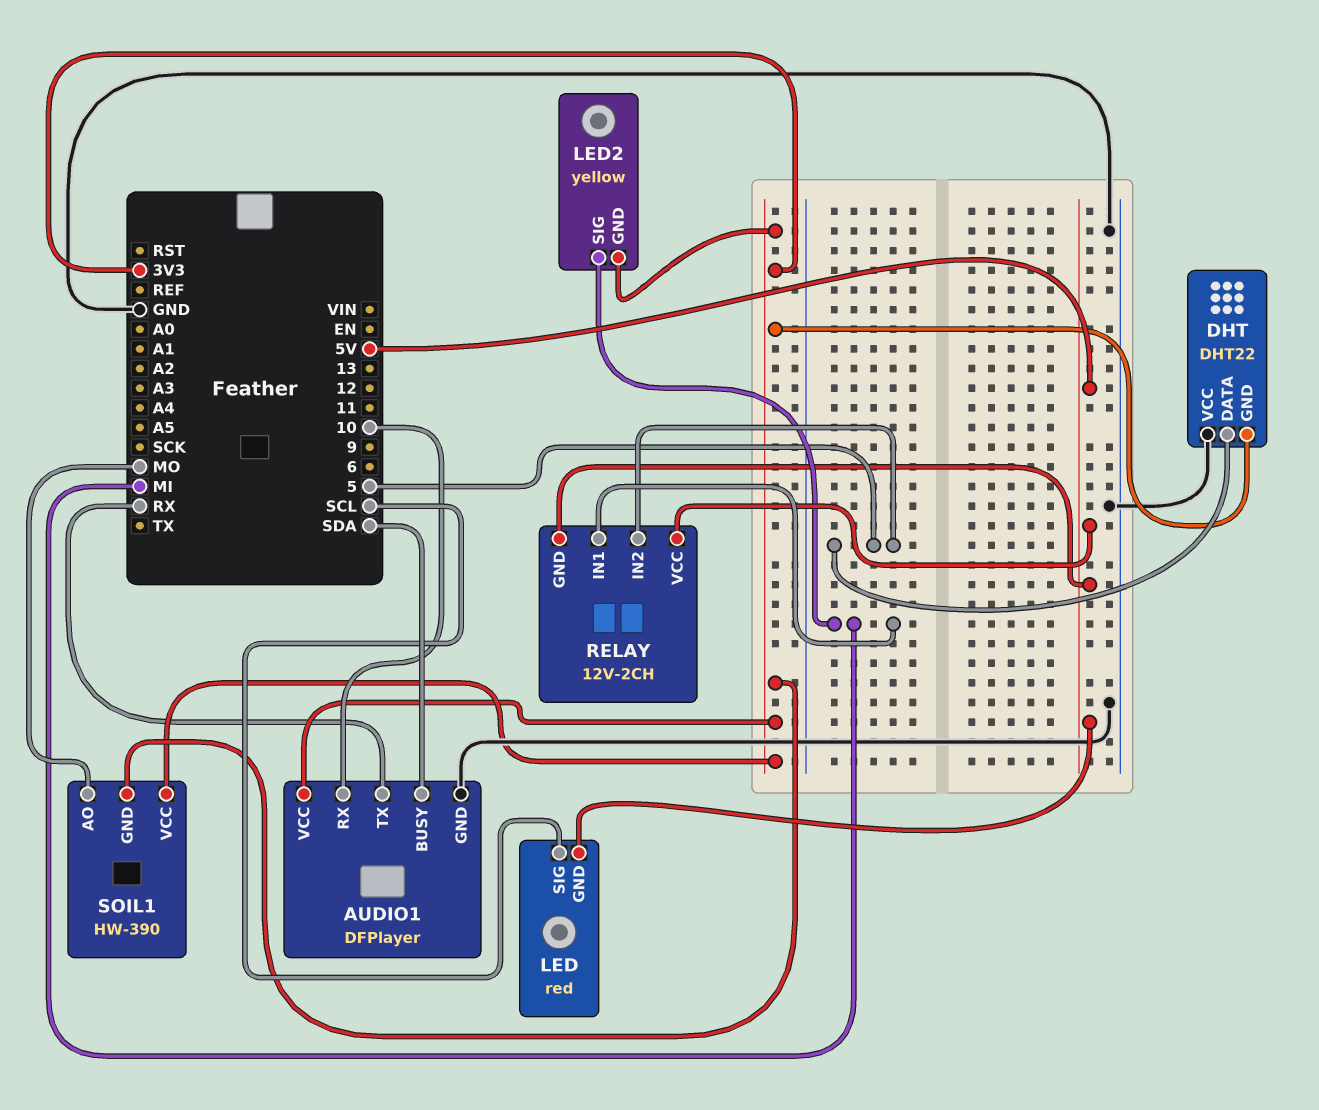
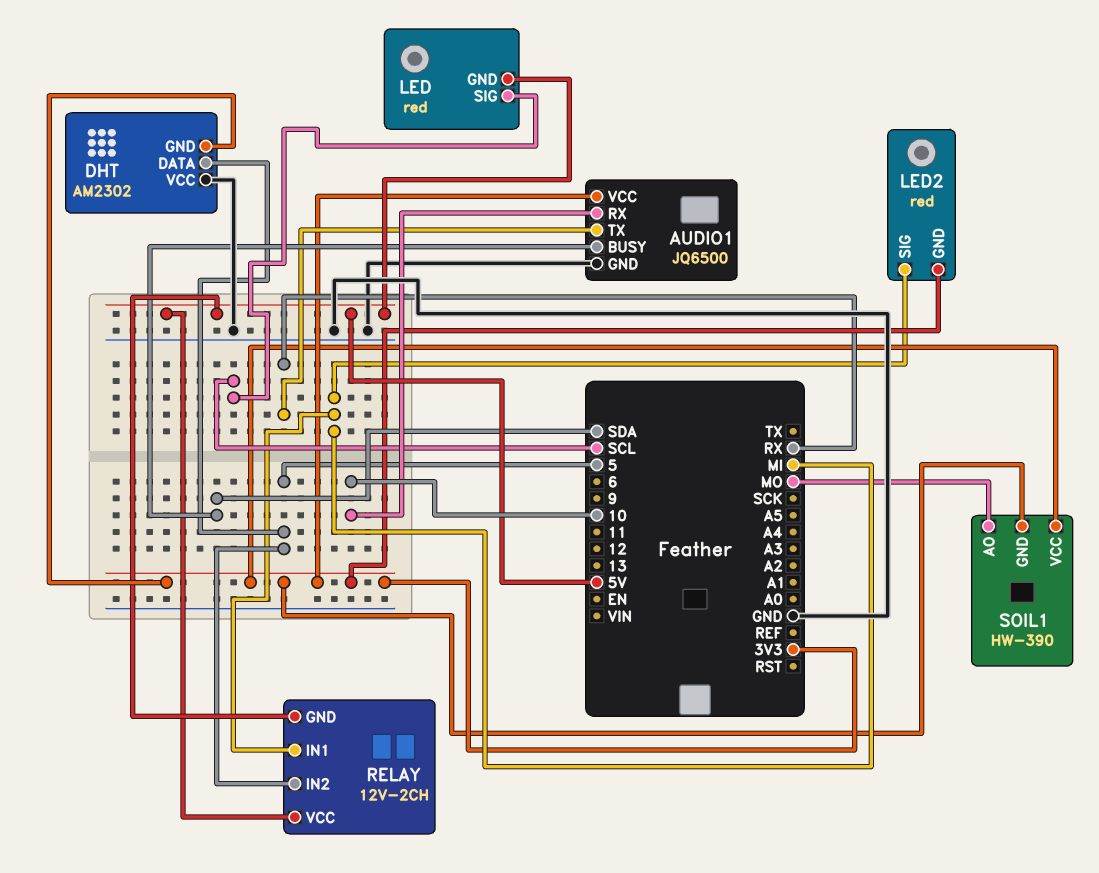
AUDIO1: DFPlayer -> JQ6500
DHT: DHT22 -> AM2302
LED2: yellow -> red

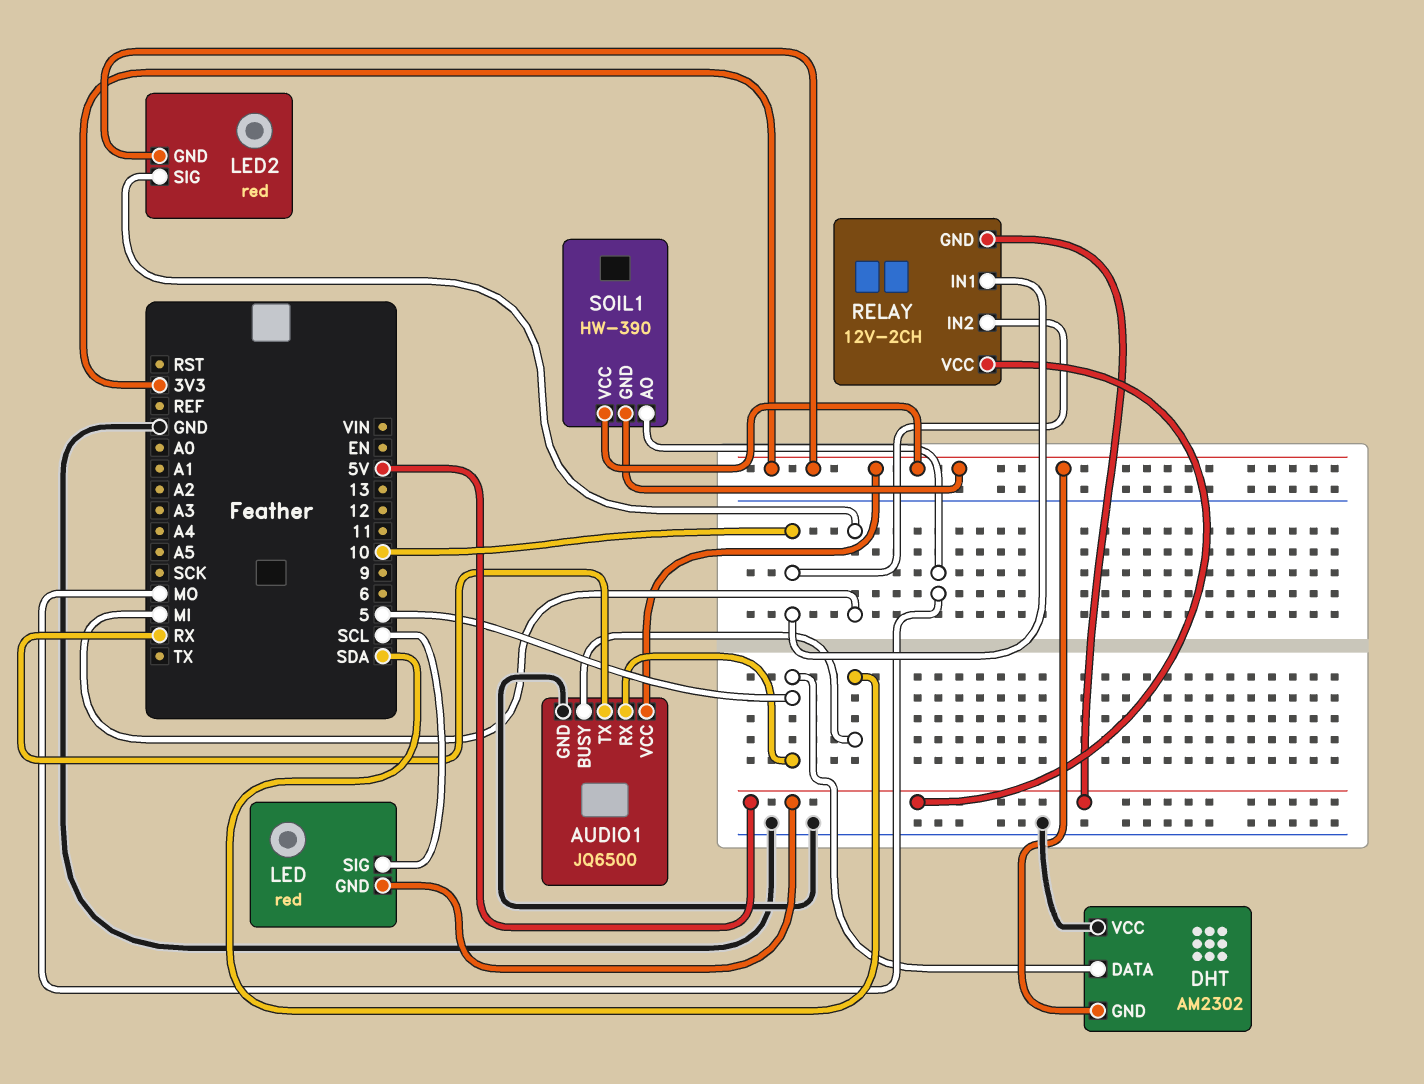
AUDIO1 pin RX: 10 -> 5
RELAY pin IN1: MI -> 10
RELAY pin IN2: 5 -> 10

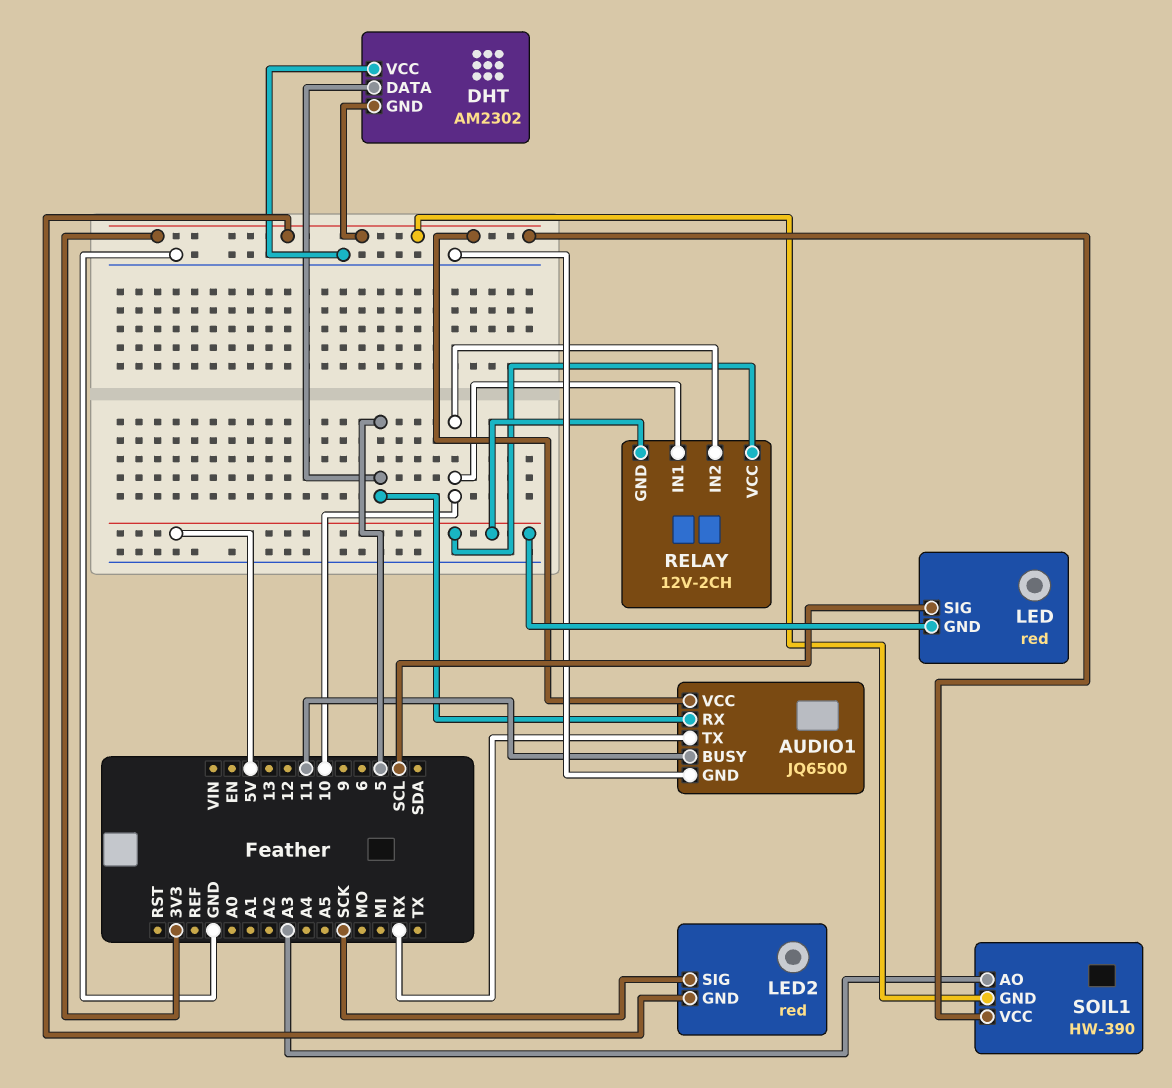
AUDIO1 pin BUSY: SDA -> 11
LED2 pin SIG: MI -> SCK
SOIL1 pin AO: MO -> A3

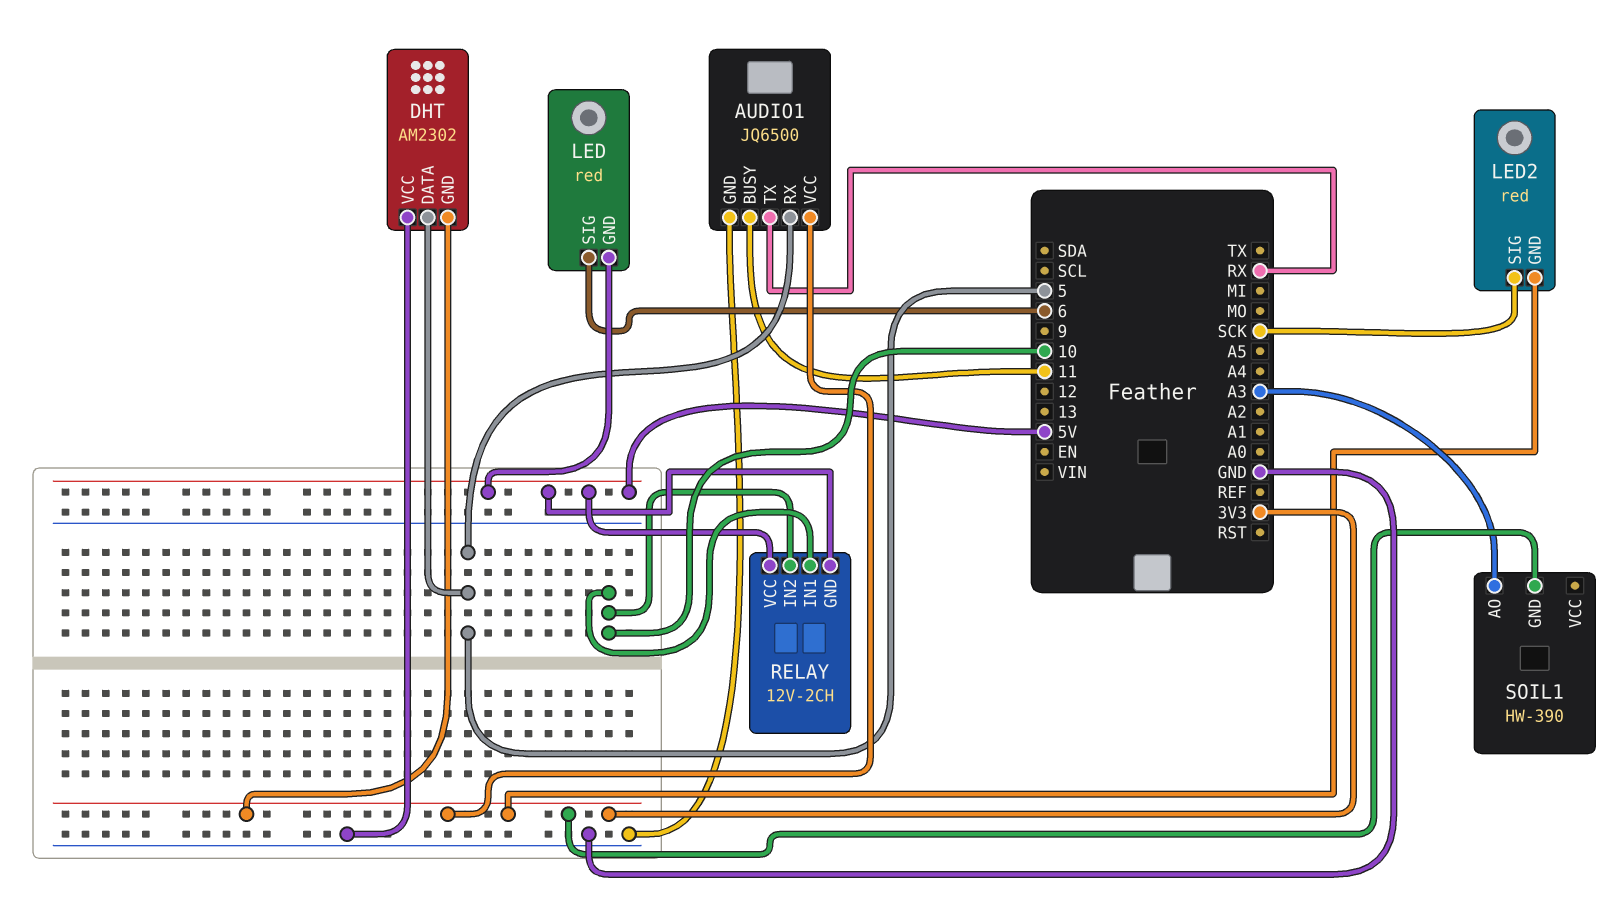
LED pin SIG: SCL -> 6
SOIL1 pin VCC: 3V3 -> none

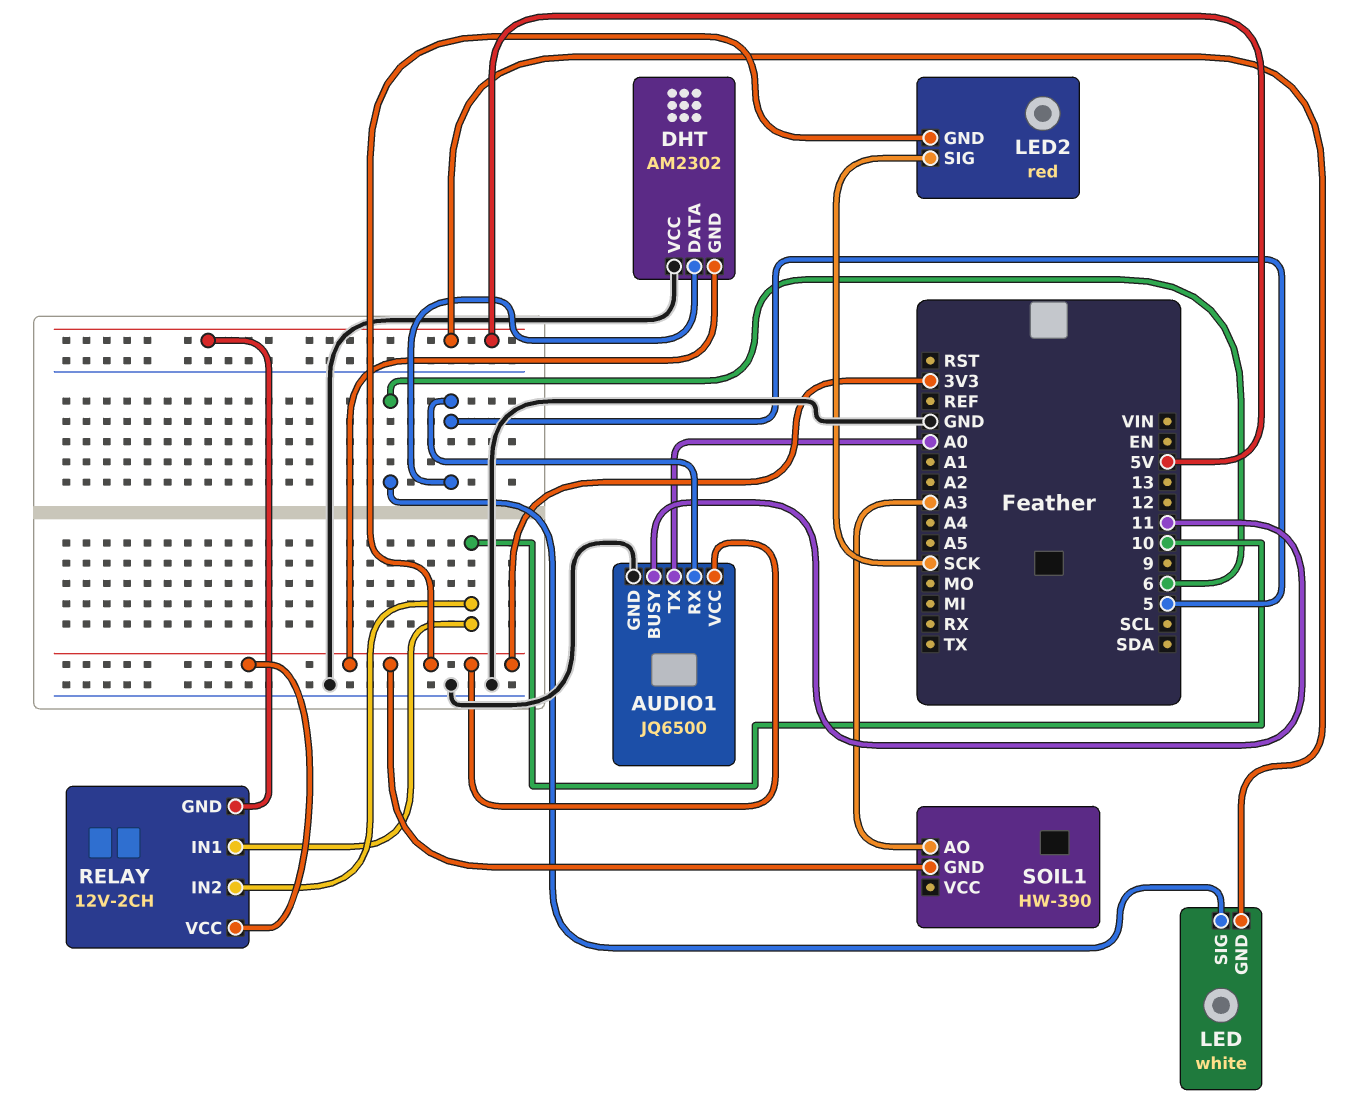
AUDIO1 pin TX: RX -> A0
LED: red -> white
RELAY pin VCC: 5V -> 3V3

